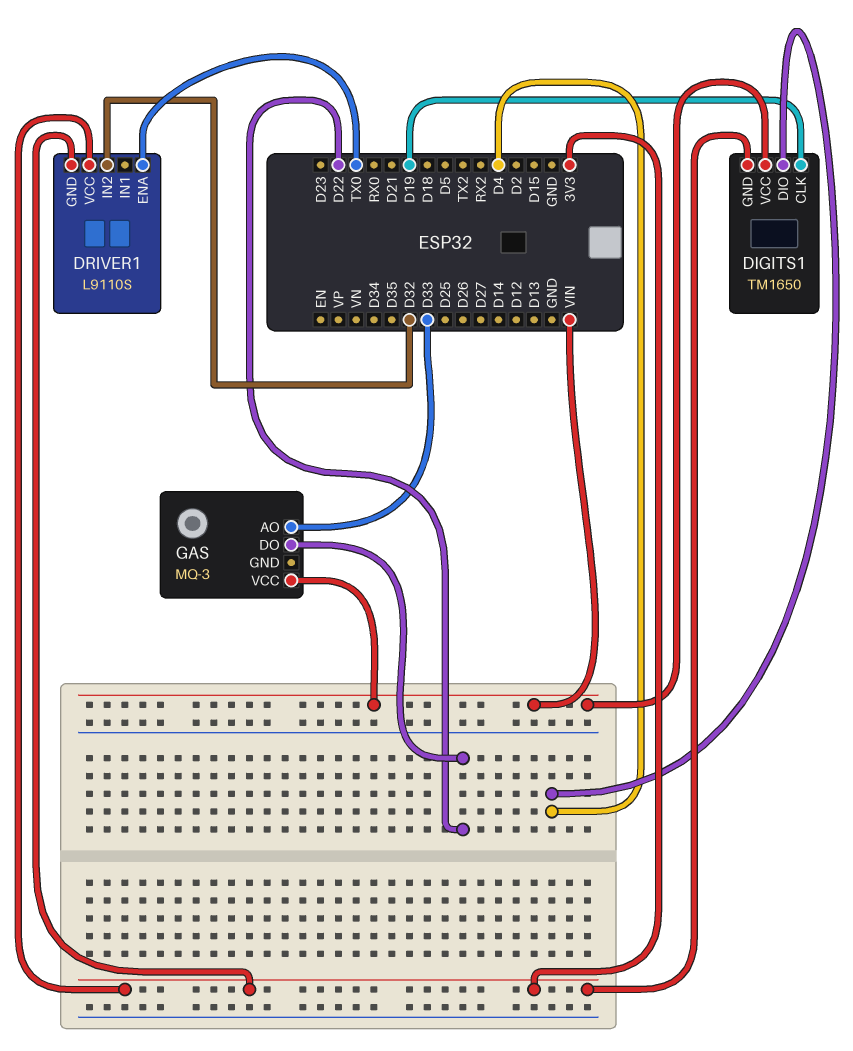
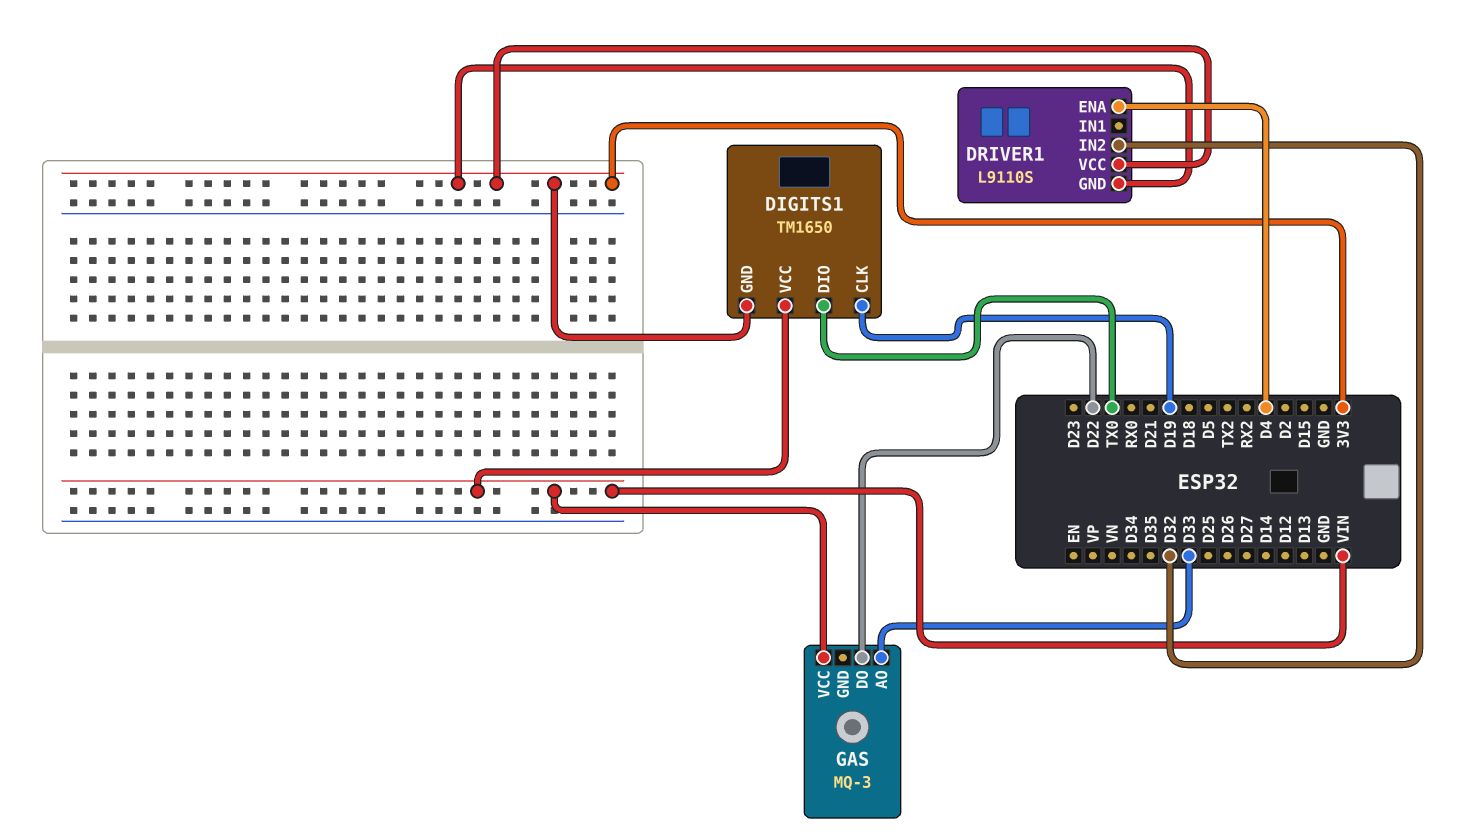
DIGITS1 pin DIO: D4 -> TX0
DRIVER1 pin ENA: TX0 -> D4

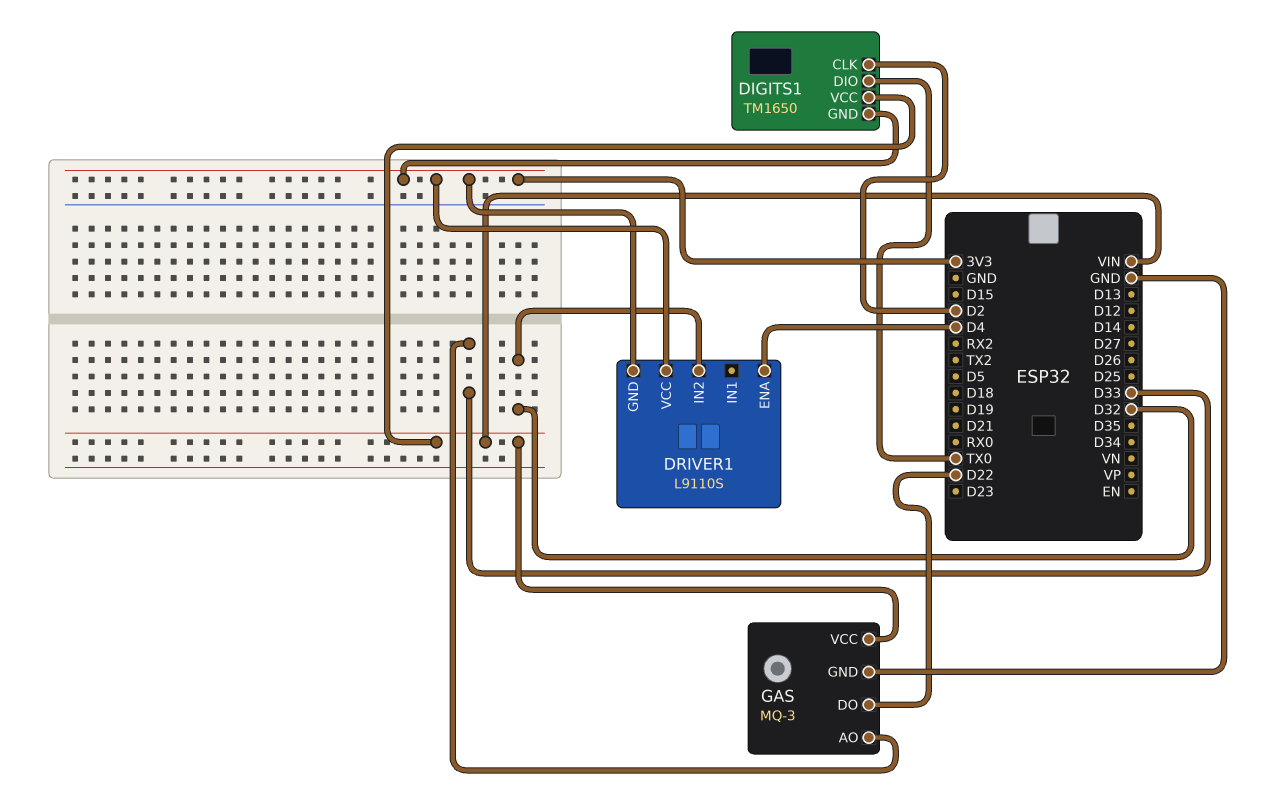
DIGITS1 pin CLK: D19 -> D2
GAS pin GND: none -> GND

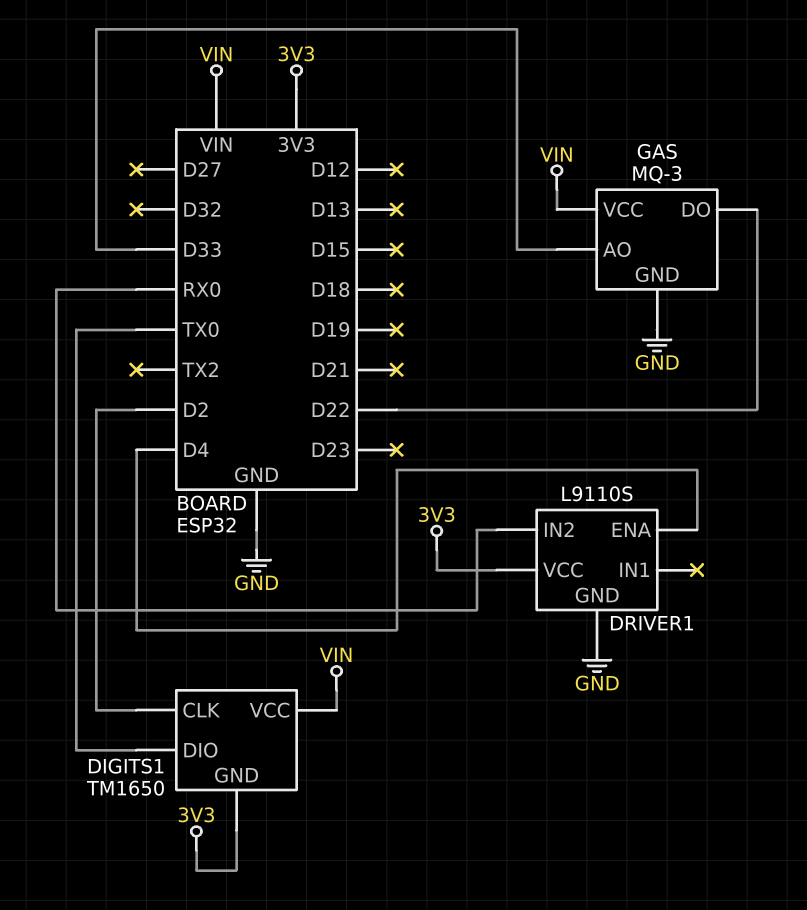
DRIVER1 pin GND: 3V3 -> GND
DRIVER1 pin IN2: D32 -> RX0

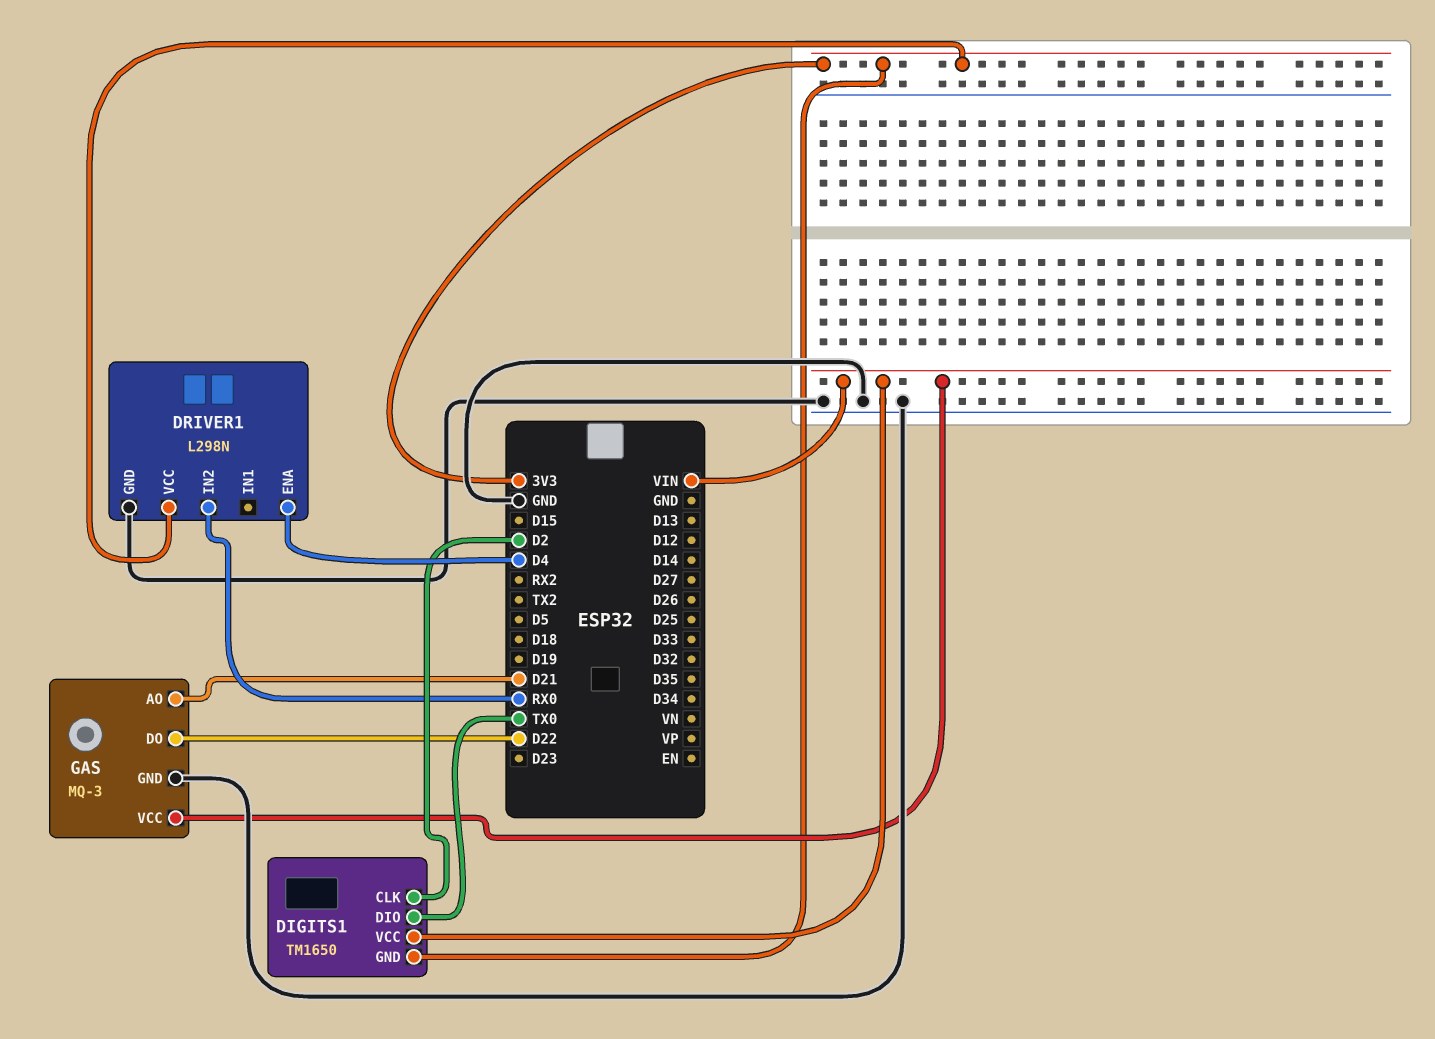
DRIVER1: L9110S -> L298N
GAS pin AO: D33 -> D21

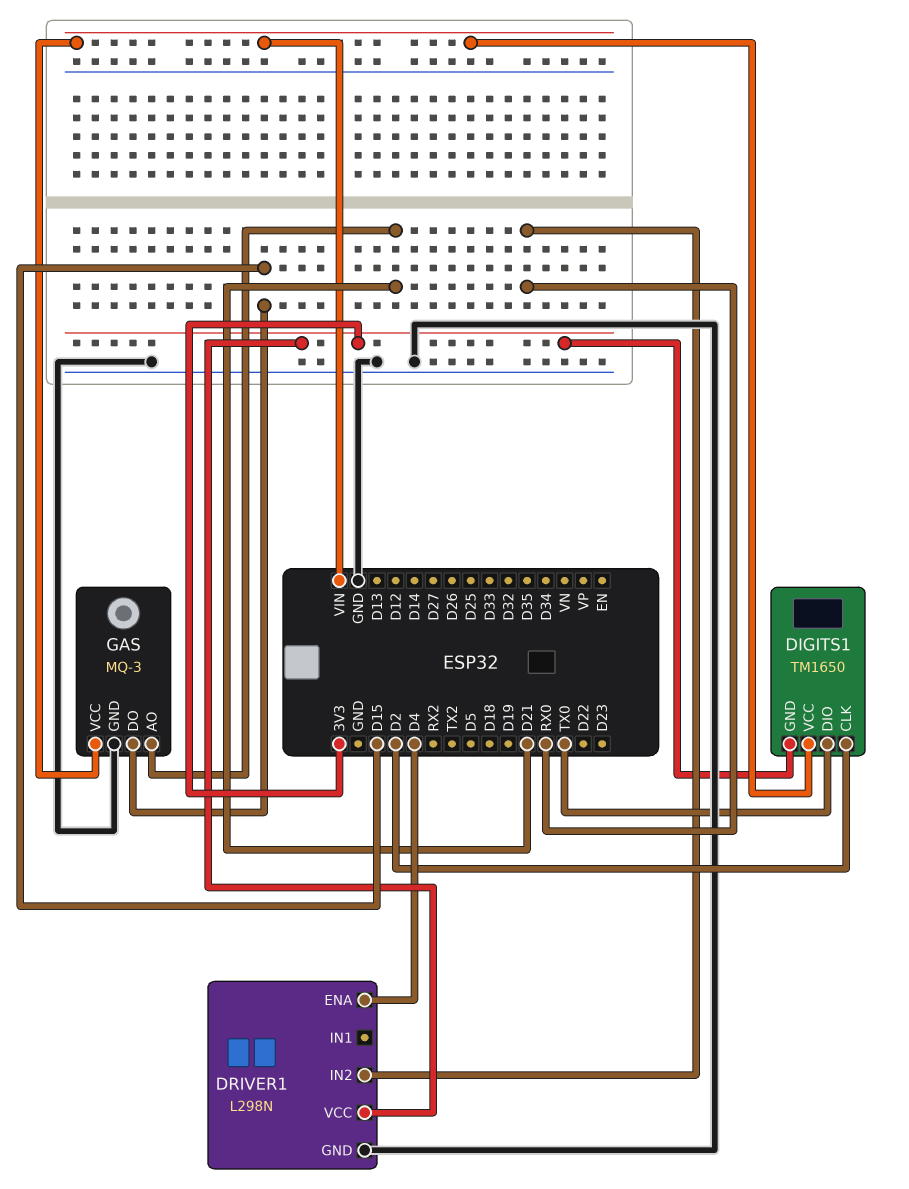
GAS pin DO: D22 -> D15

